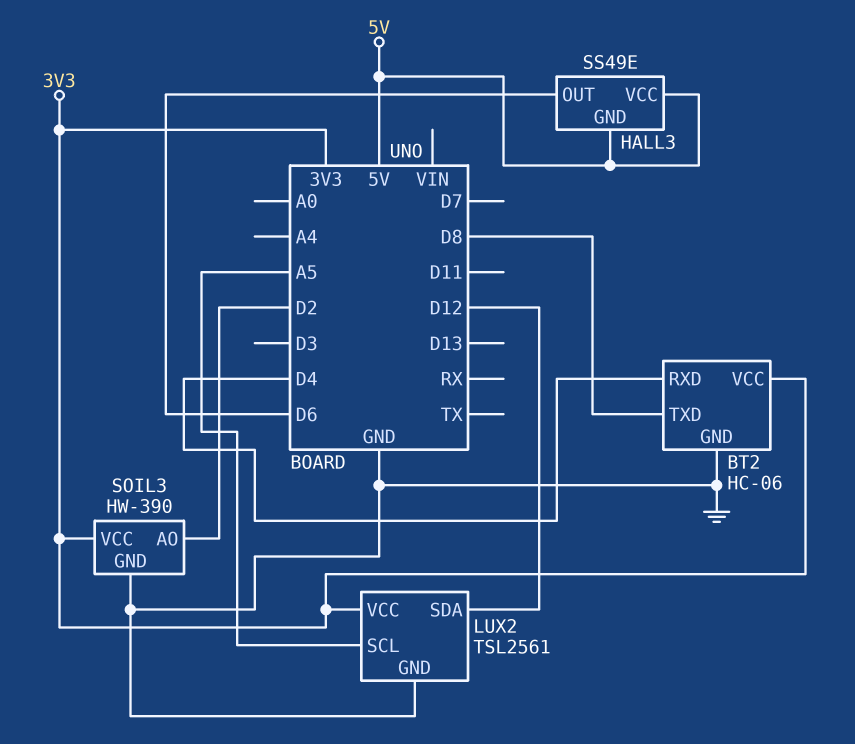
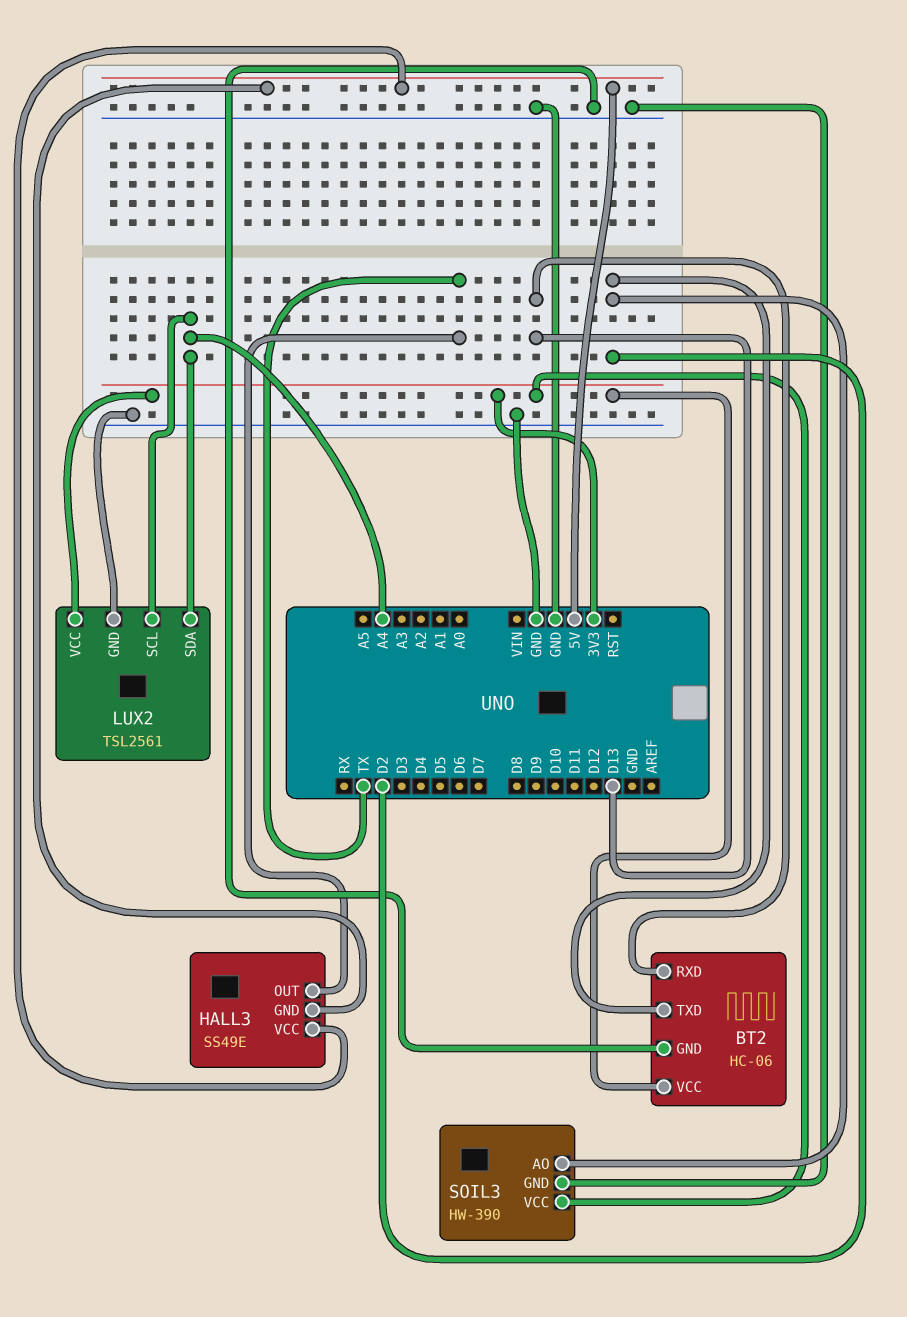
BT2 pin RXD: D4 -> D13
BT2 pin TXD: D8 -> D2
HALL3 pin OUT: D6 -> TX
LUX2 pin SCL: A5 -> A4
LUX2 pin SDA: D12 -> A4

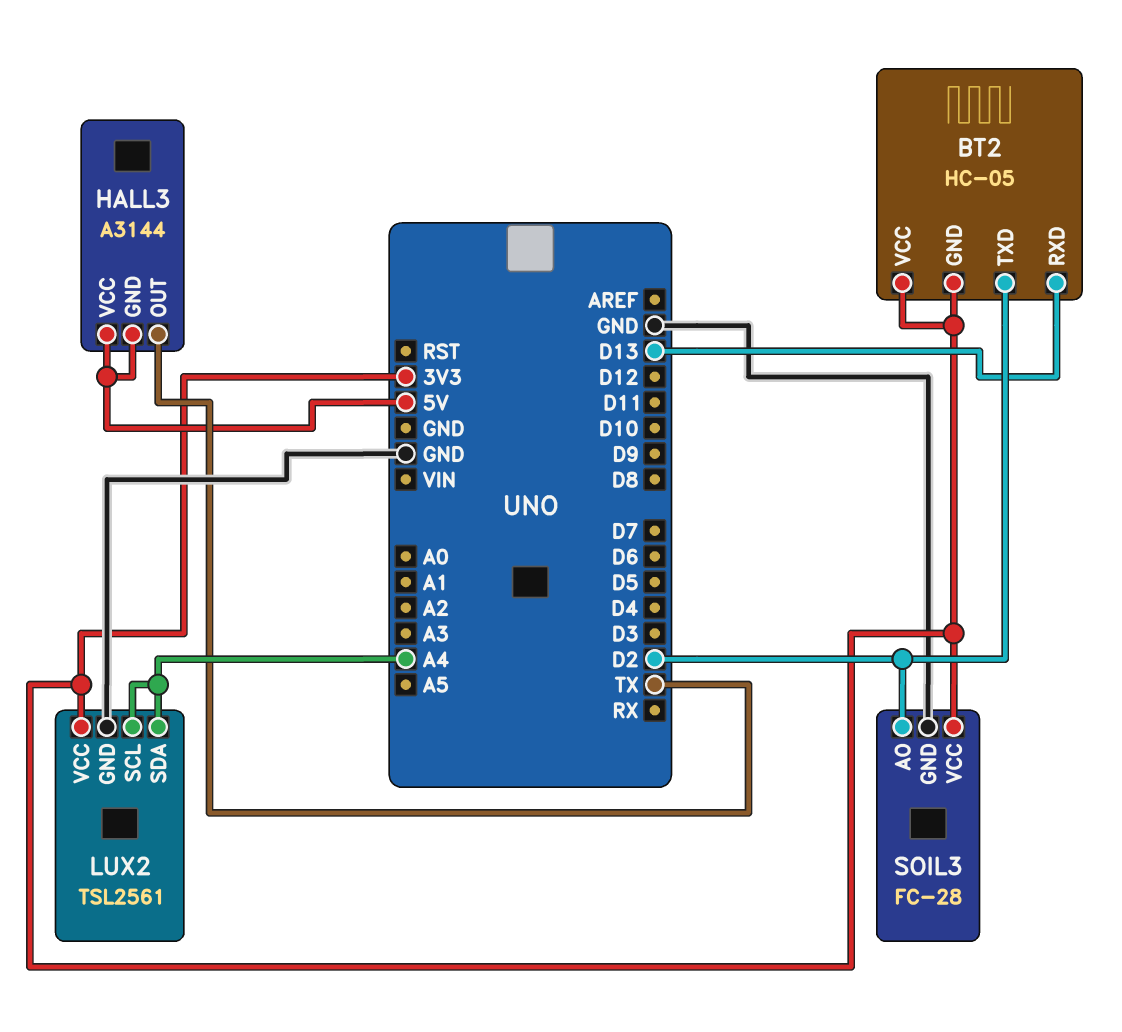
BT2: HC-06 -> HC-05
BT2 pin GND: GND -> 3V3
HALL3: SS49E -> A3144
SOIL3: HW-390 -> FC-28

